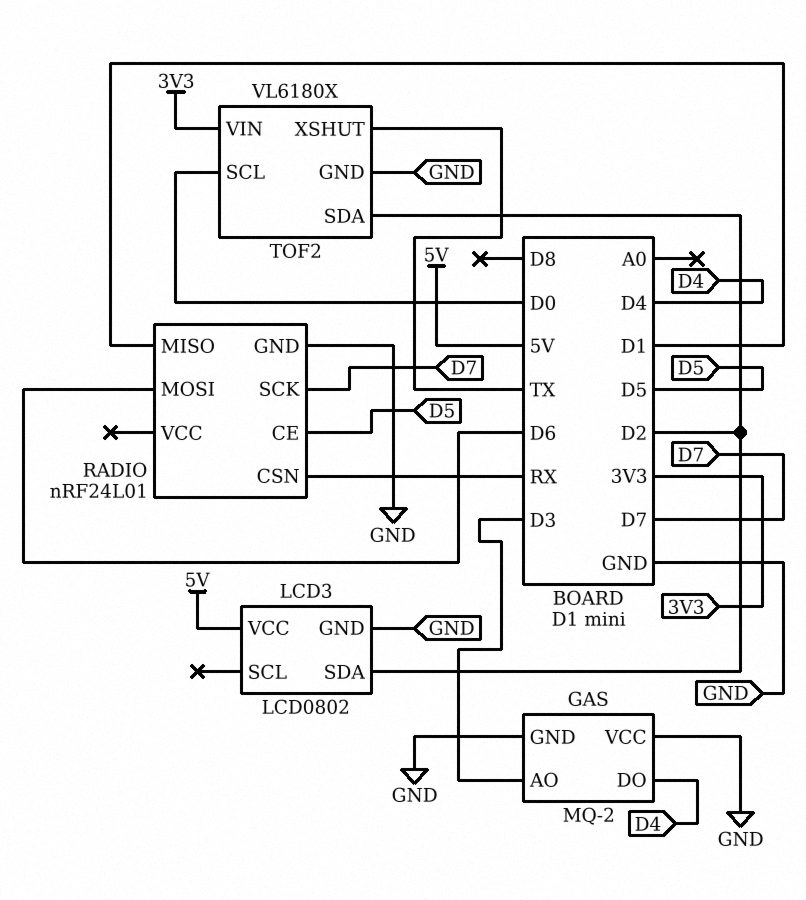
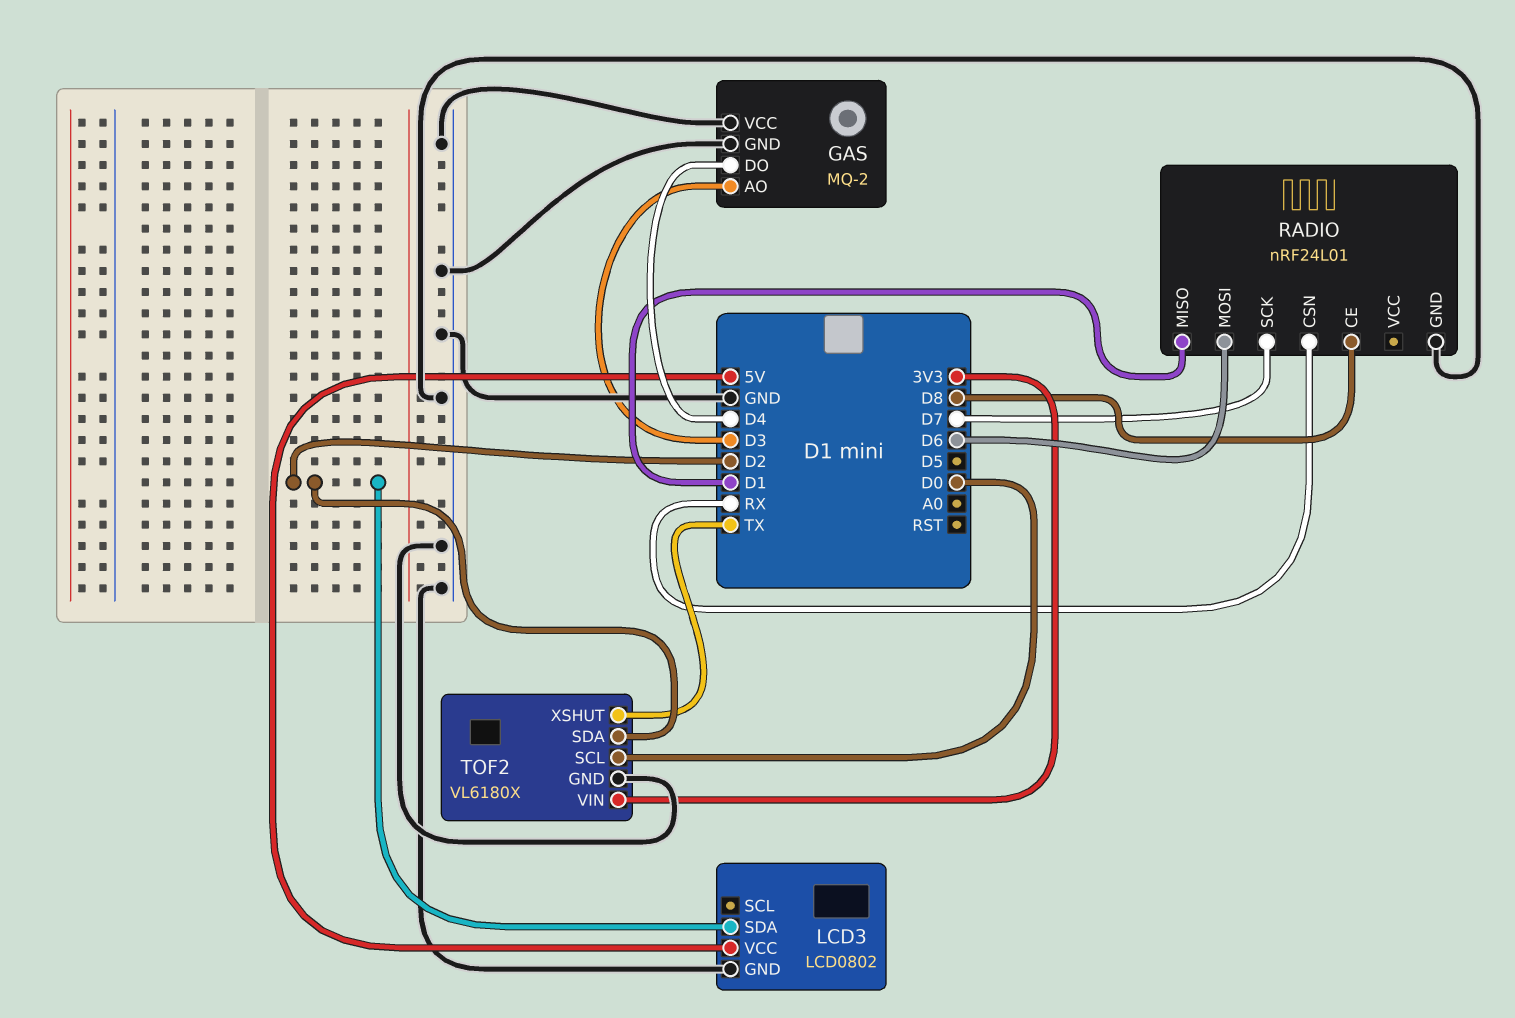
RADIO pin CE: D5 -> D8

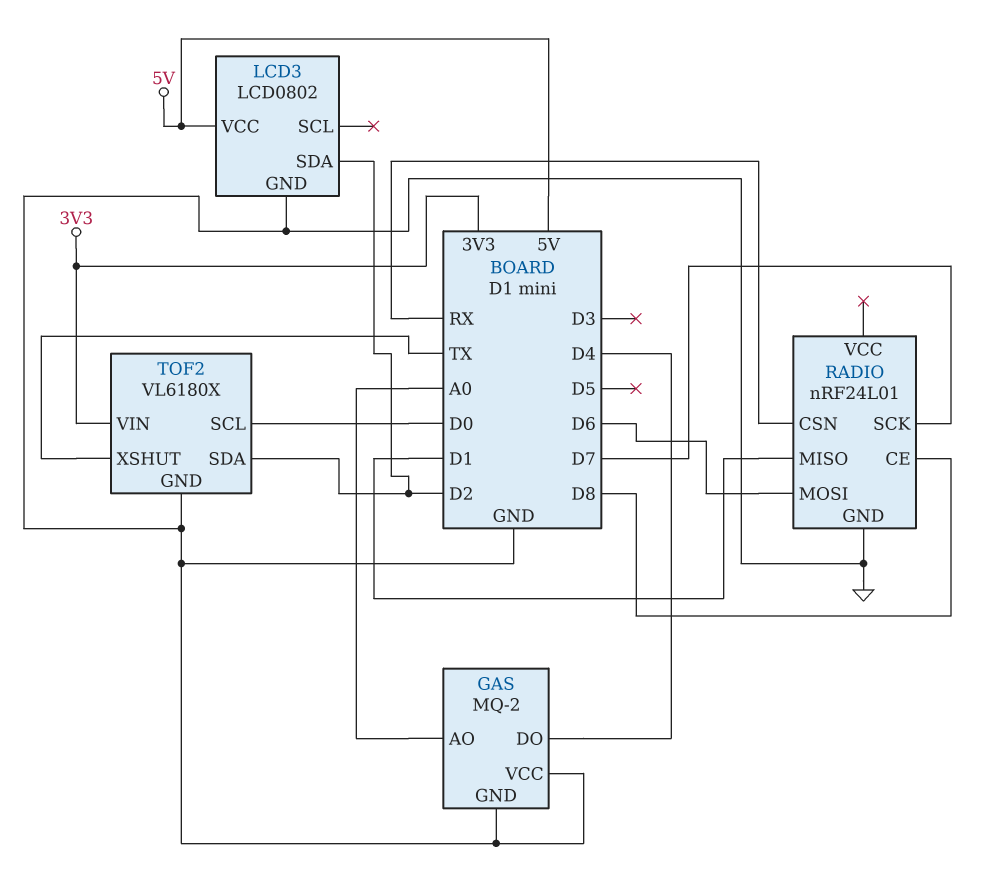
GAS pin AO: D3 -> A0

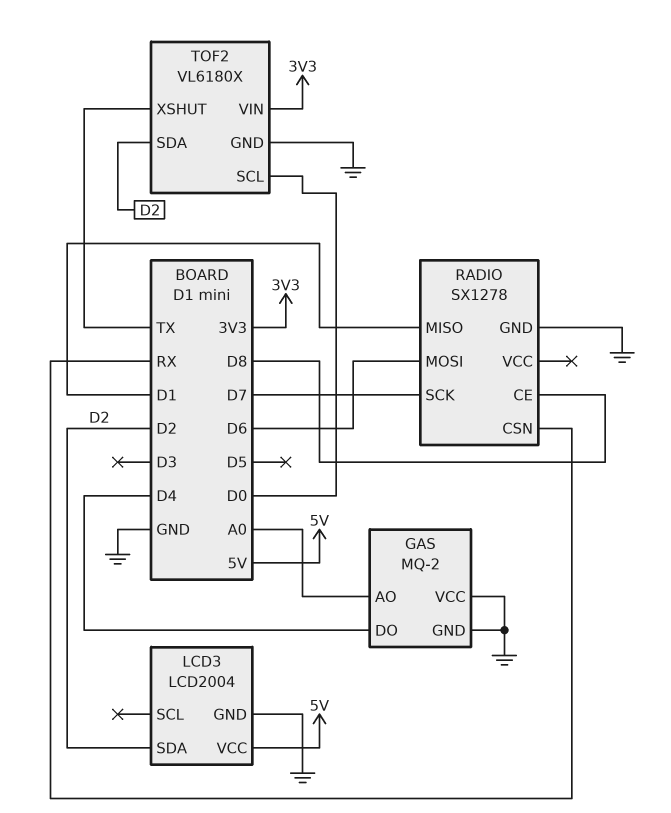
LCD3: LCD0802 -> LCD2004
RADIO: nRF24L01 -> SX1278

